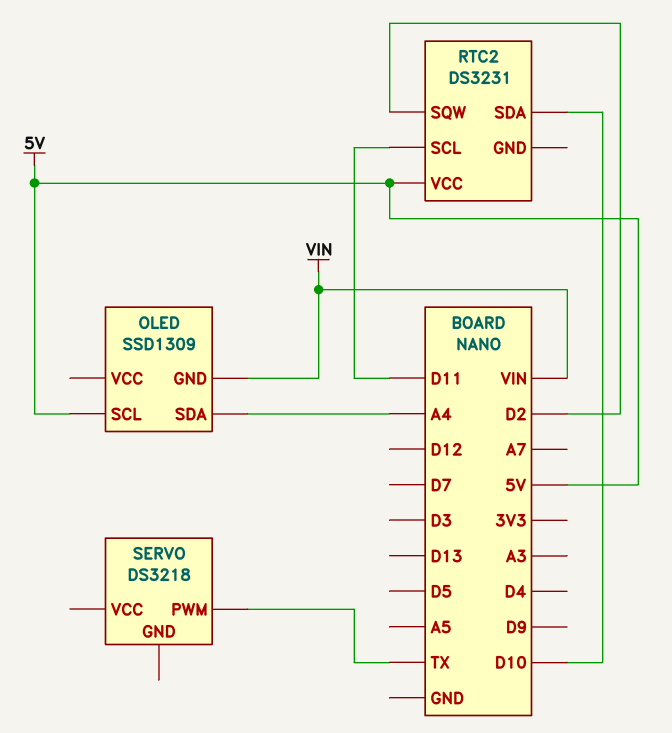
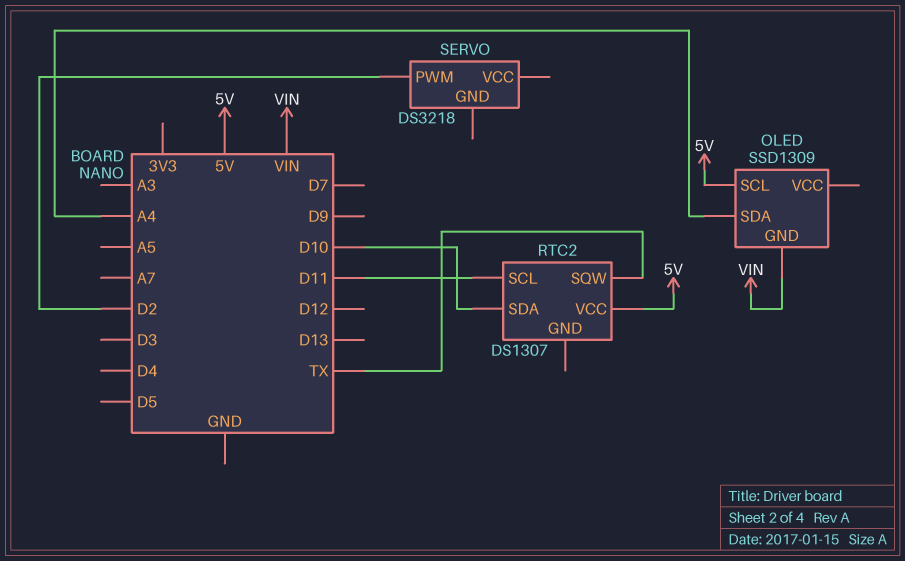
RTC2: DS3231 -> DS1307
RTC2 pin SQW: D2 -> TX
SERVO pin PWM: TX -> D2

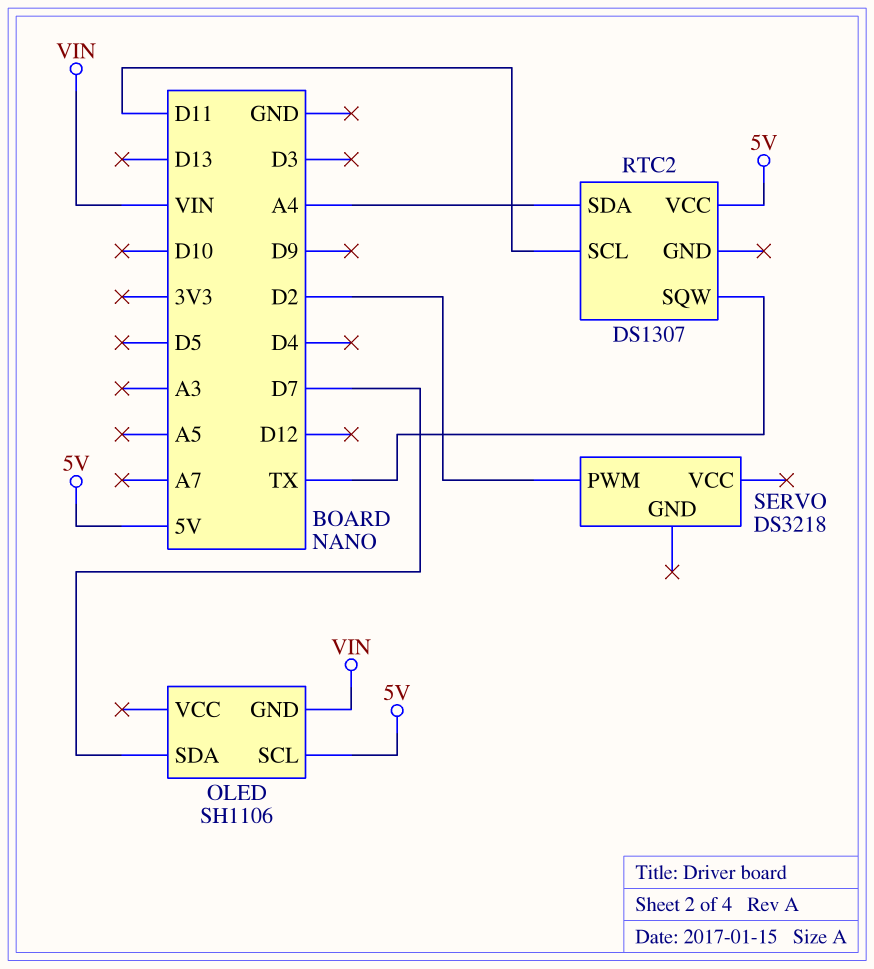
OLED: SSD1309 -> SH1106
OLED pin SDA: A4 -> D7
RTC2 pin SDA: D10 -> A4

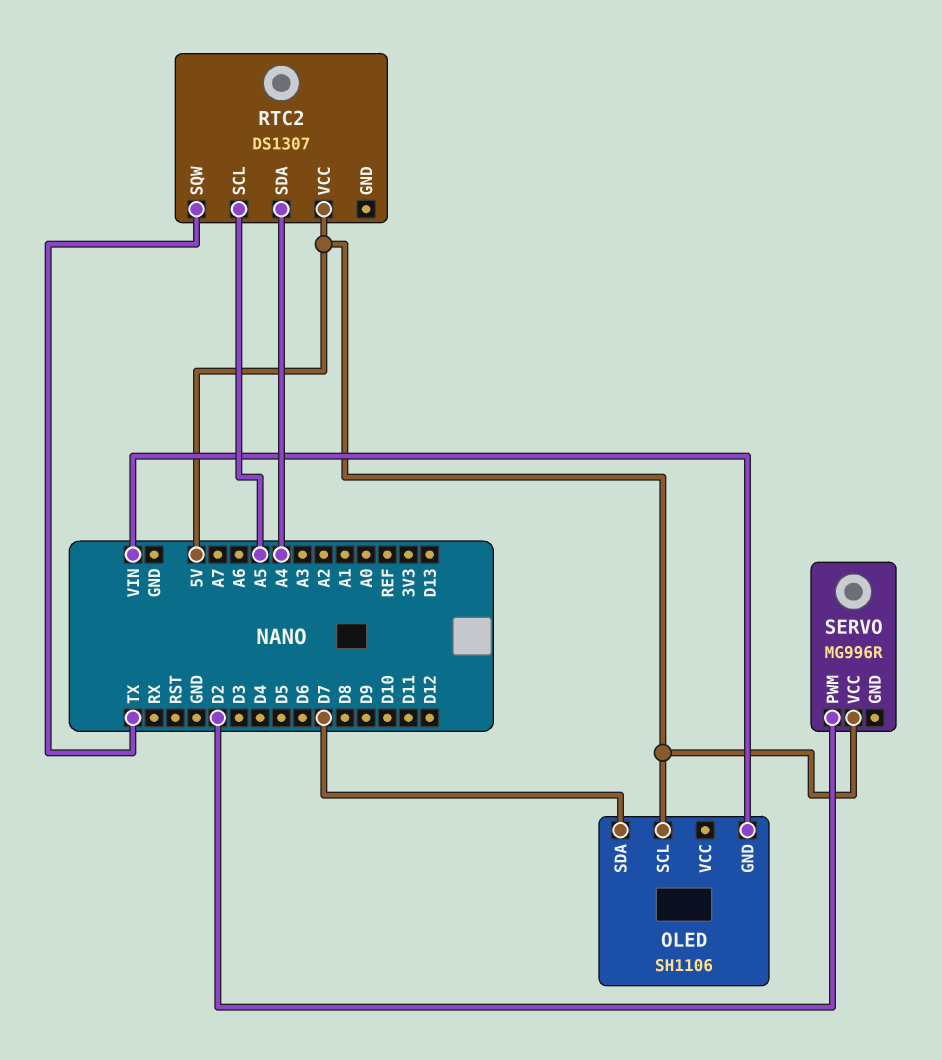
RTC2 pin SCL: D11 -> A5
SERVO: DS3218 -> MG996R
SERVO pin VCC: none -> 5V

